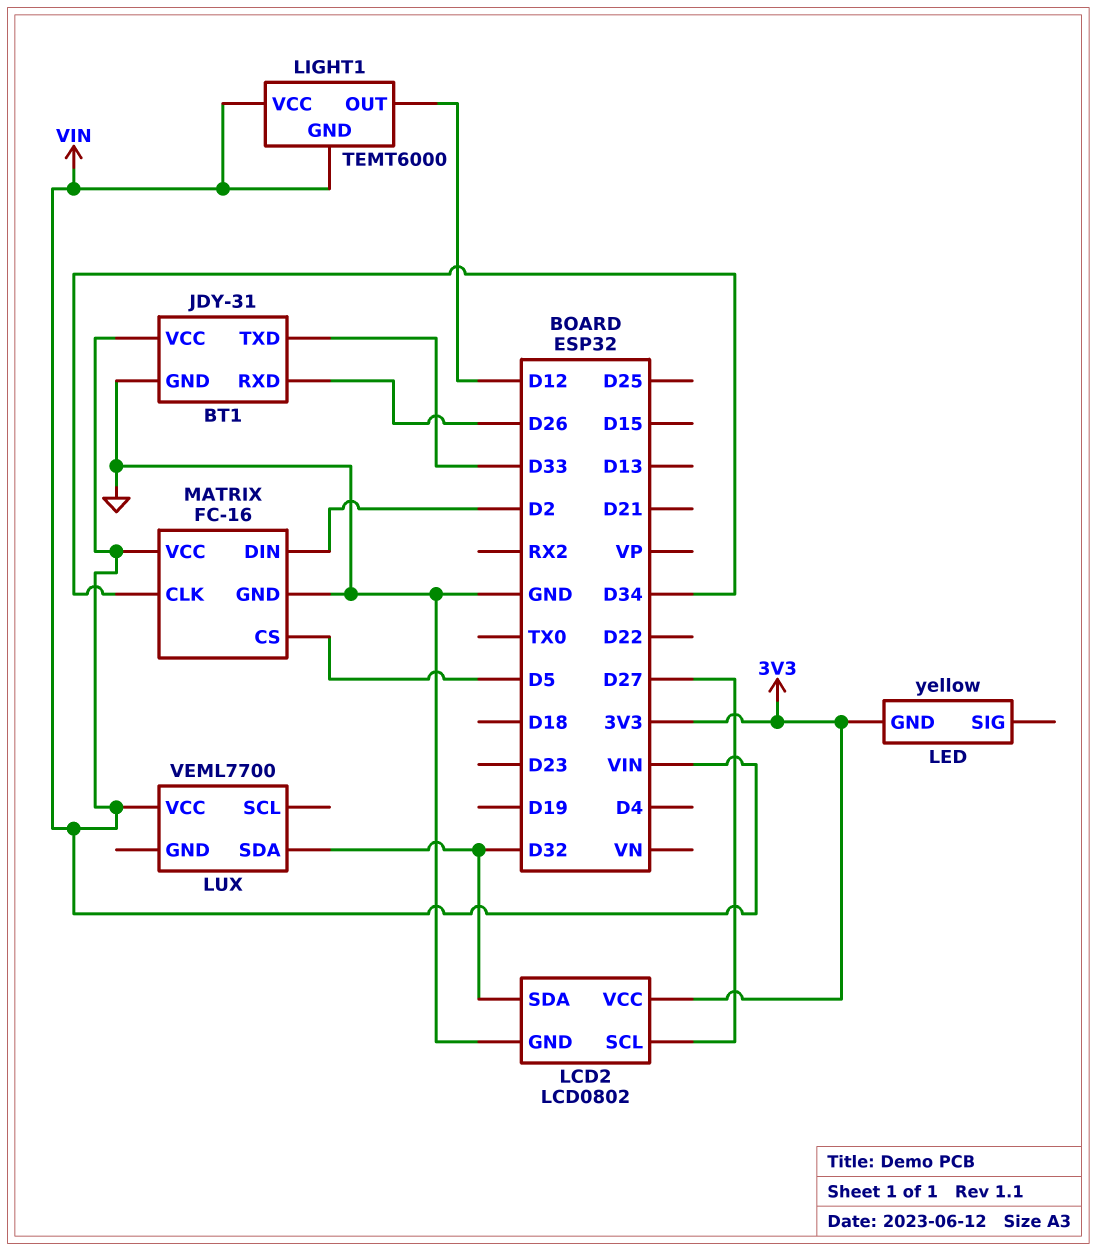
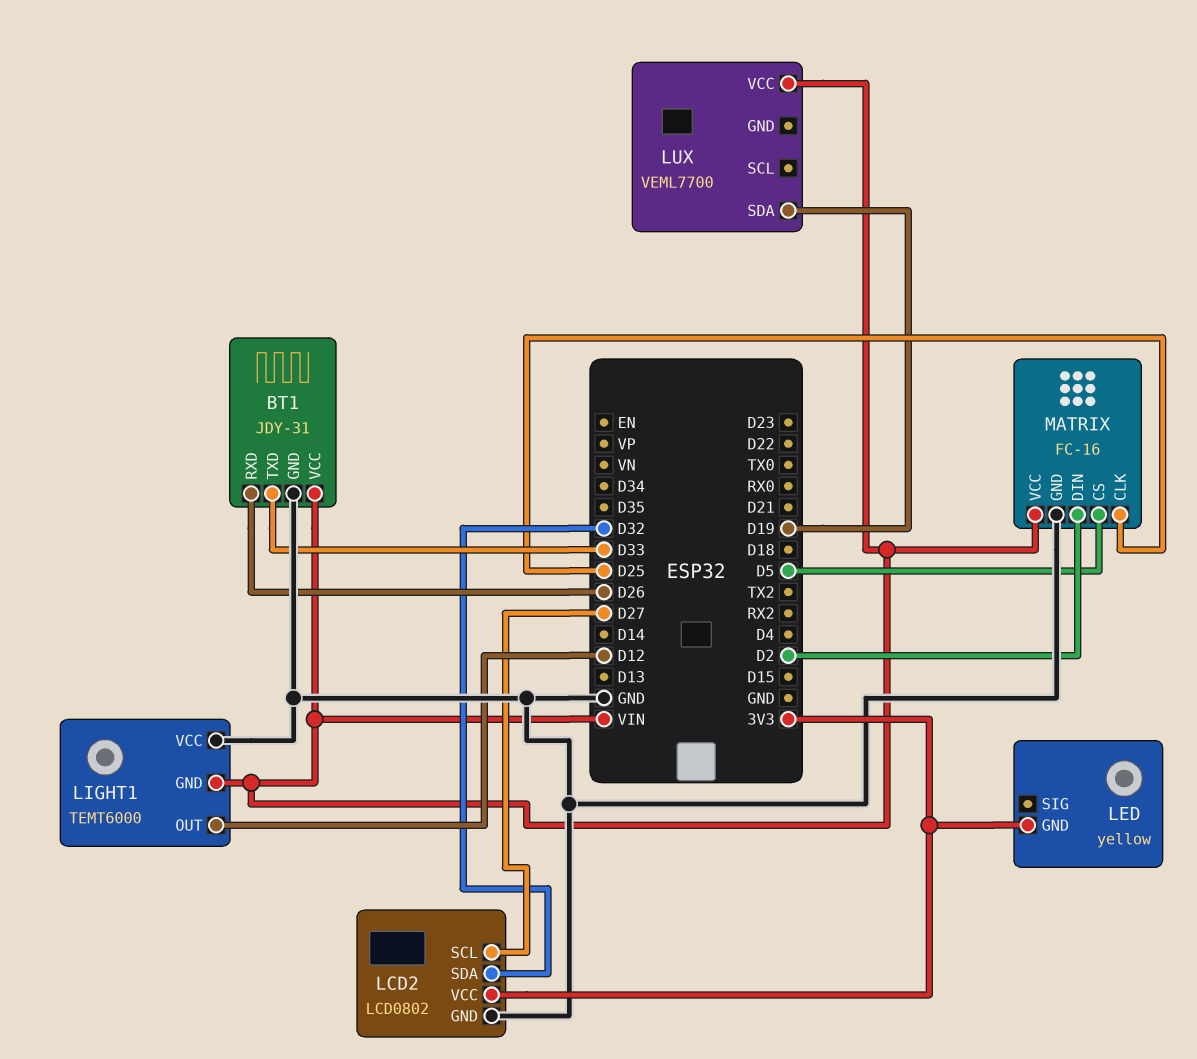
LIGHT1 pin VCC: VIN -> GND
LUX pin SDA: D32 -> D19
MATRIX pin CLK: D34 -> D25

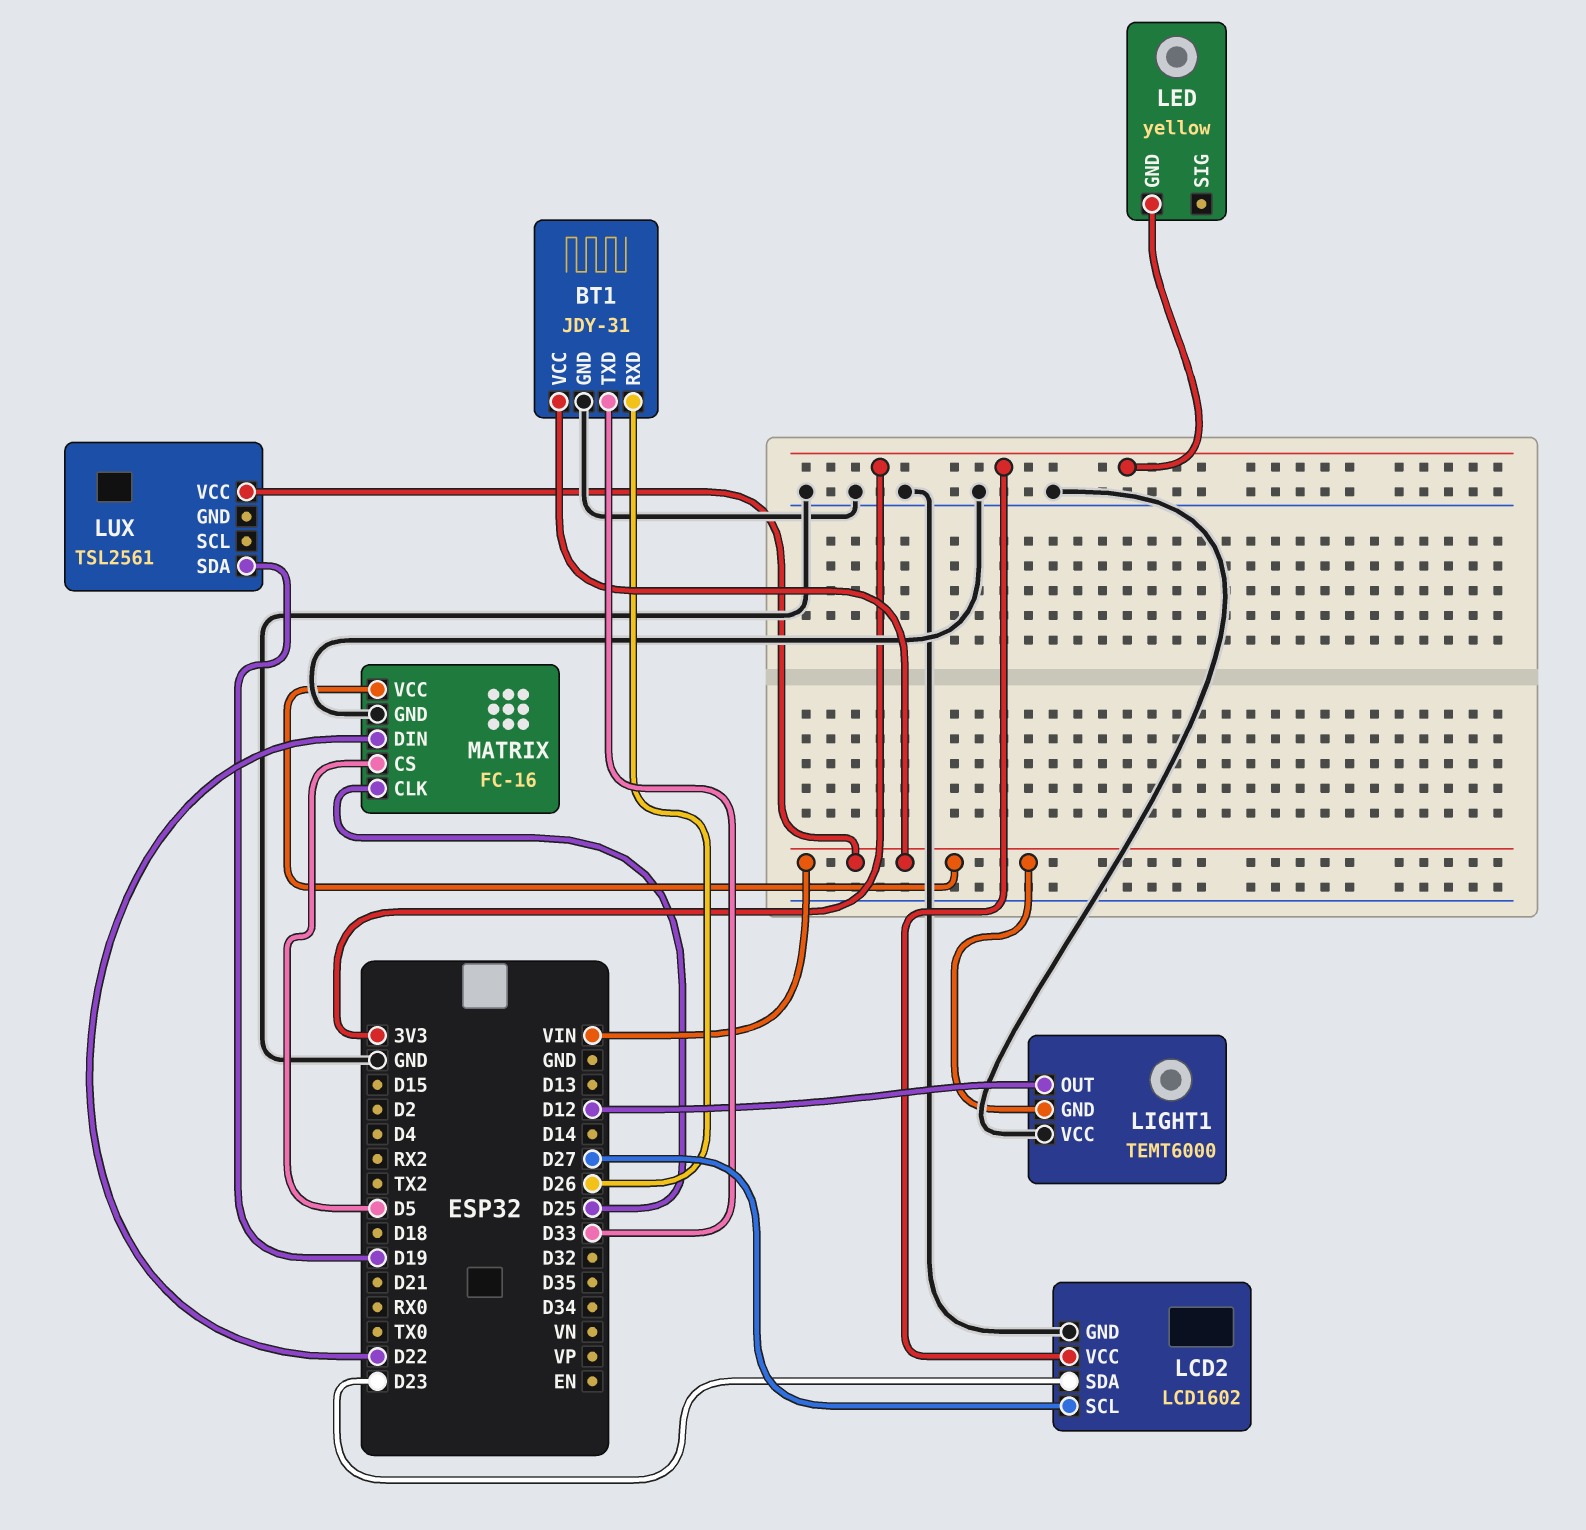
LCD2: LCD0802 -> LCD1602
LCD2 pin SDA: D32 -> D23
LUX: VEML7700 -> TSL2561
MATRIX pin DIN: D2 -> D22

